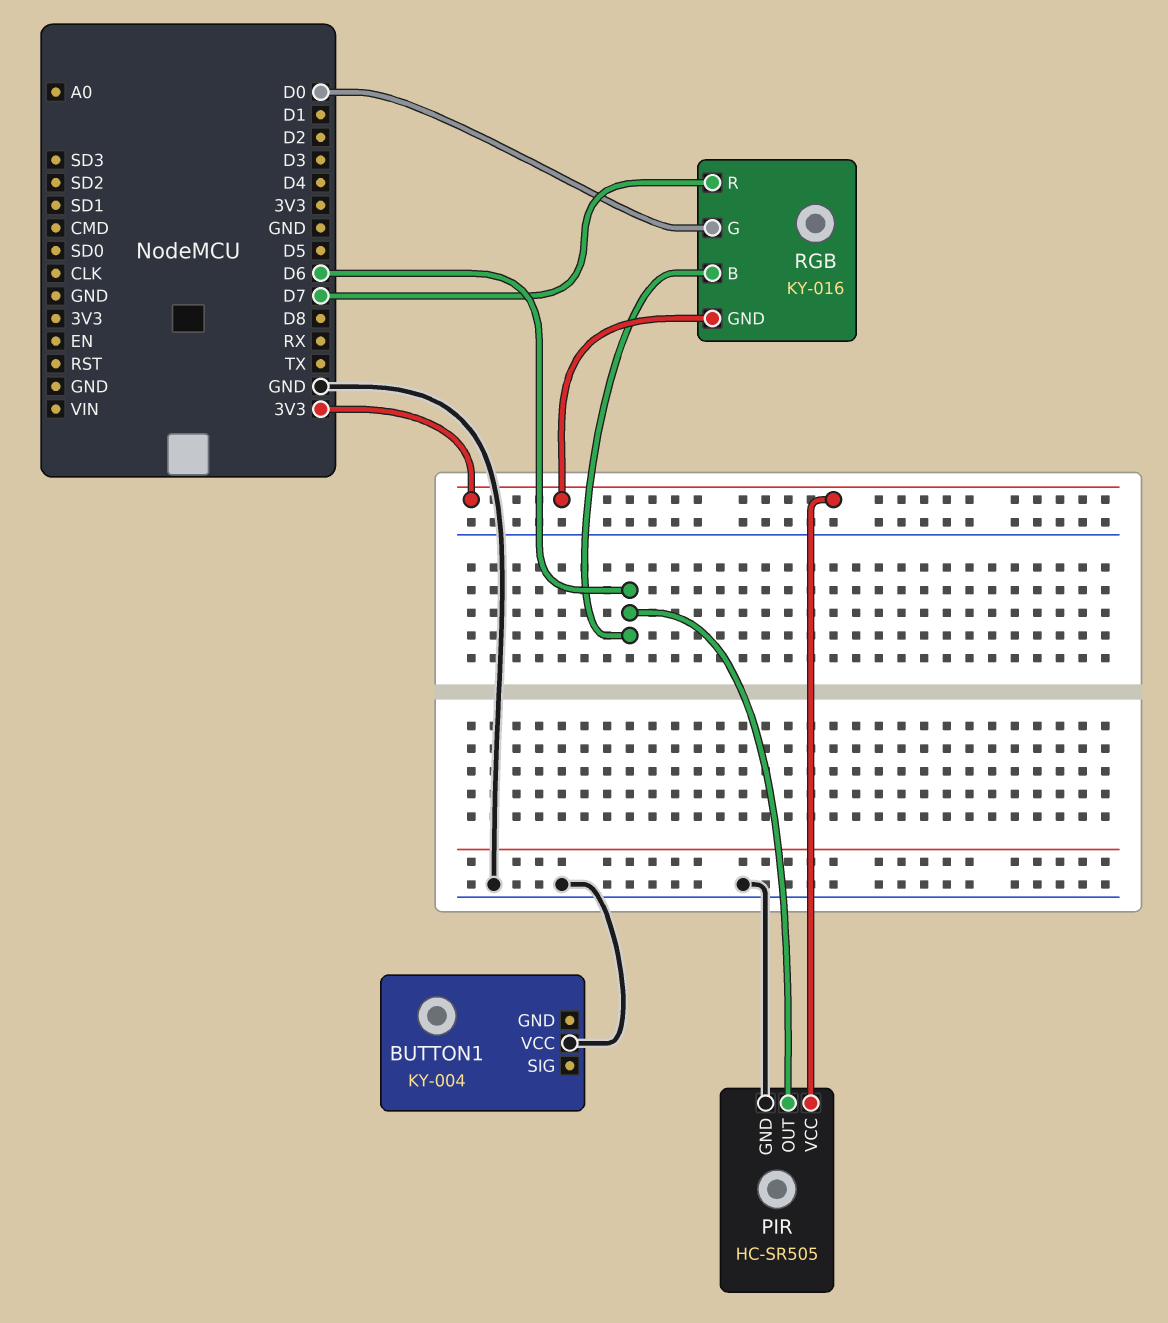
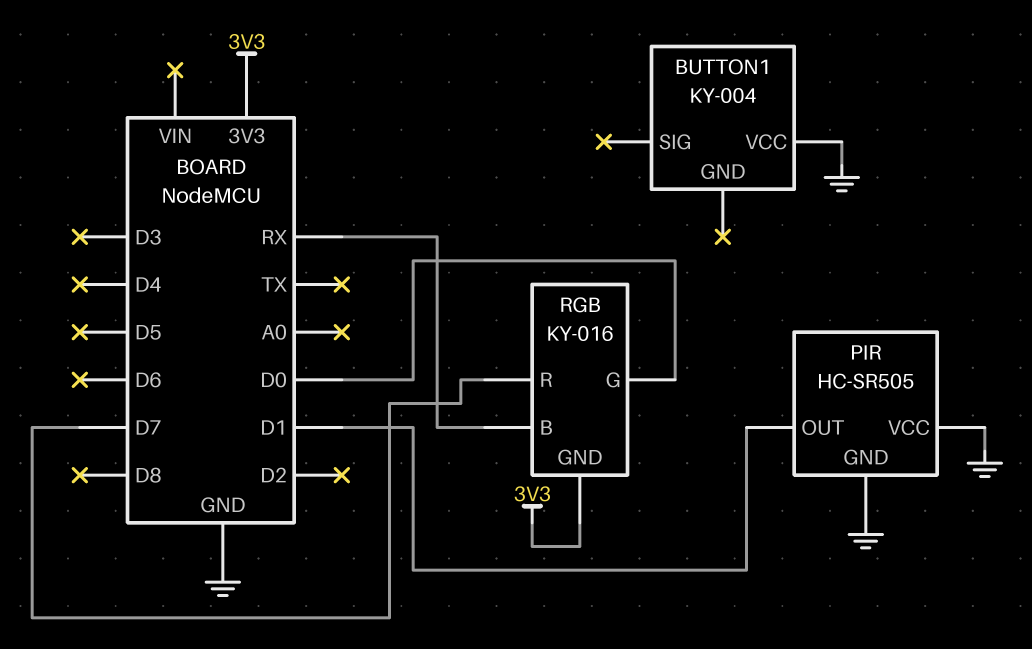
PIR pin OUT: D6 -> D1
PIR pin VCC: 3V3 -> GND
RGB pin B: D6 -> RX

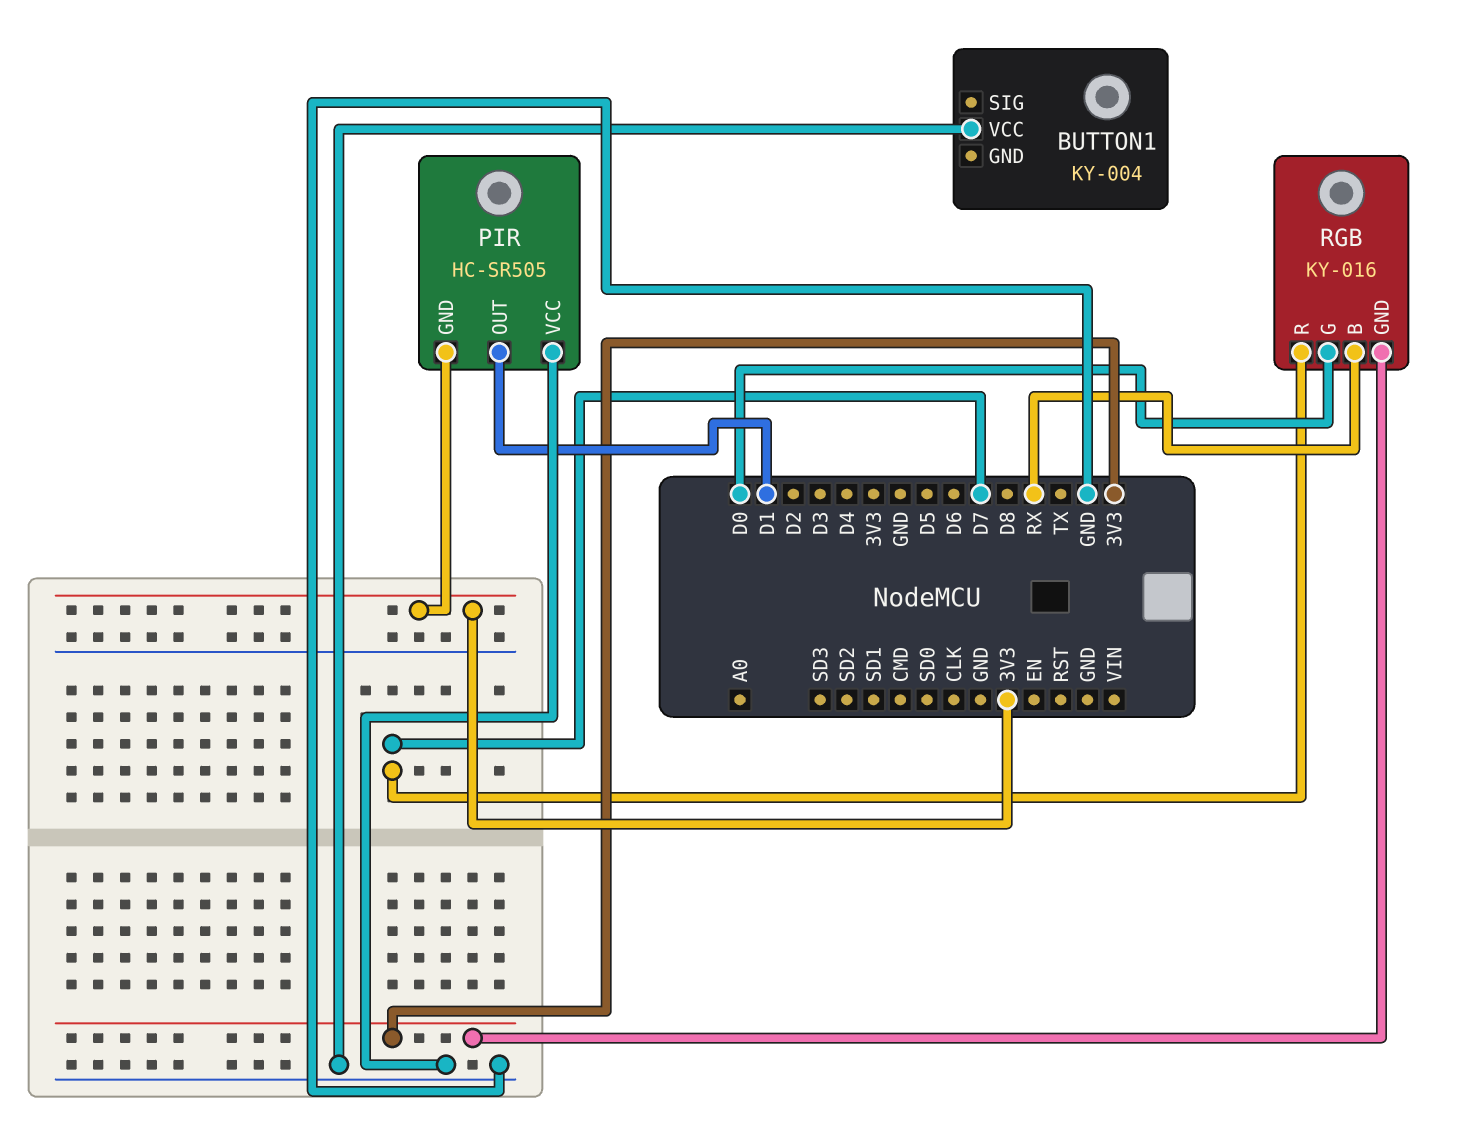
PIR pin GND: GND -> 3V3

